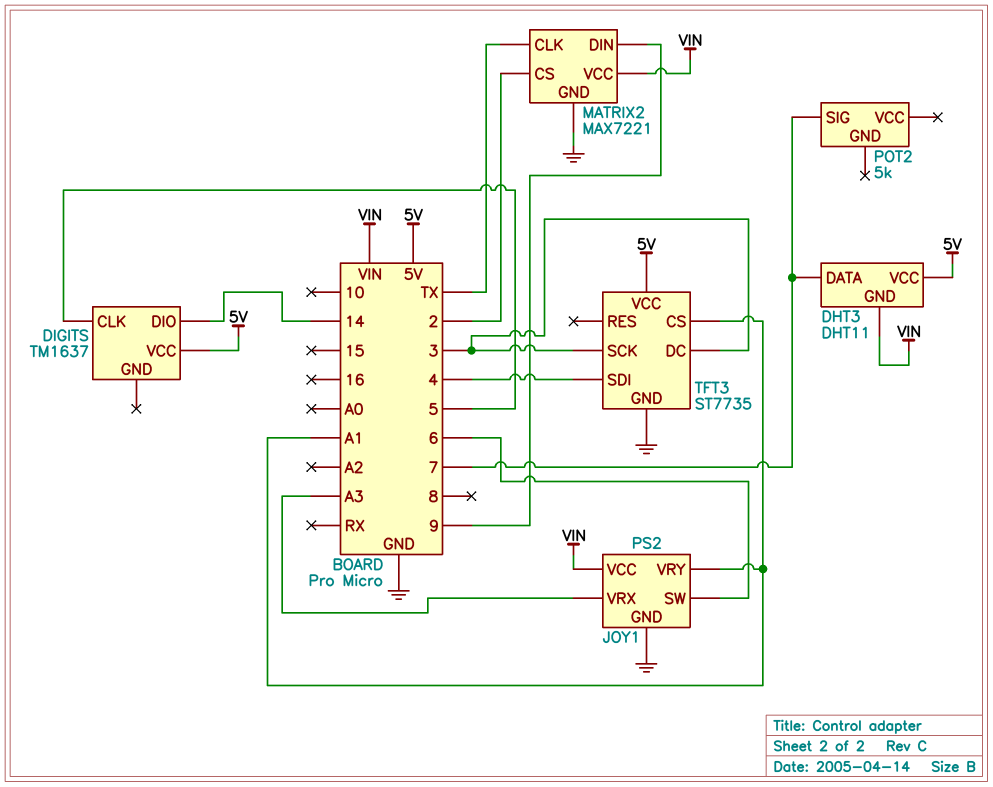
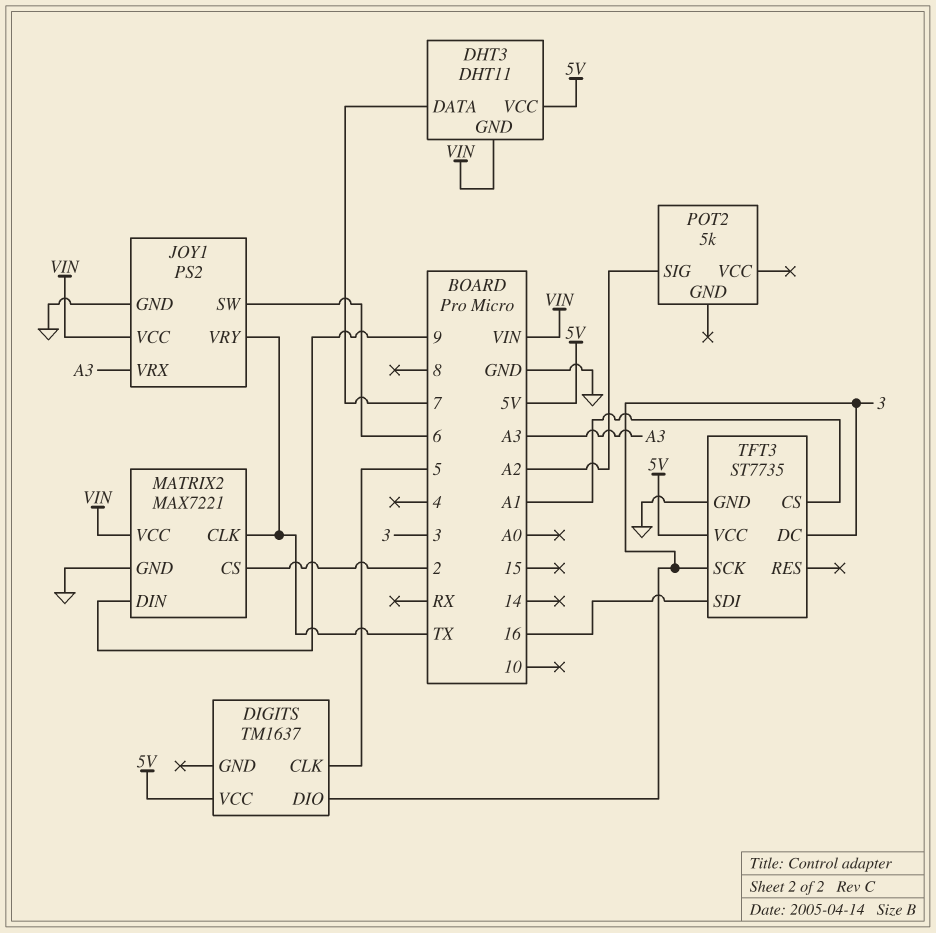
DIGITS pin DIO: 14 -> 3
JOY1 pin VRY: A1 -> TX
POT2 pin SIG: 7 -> A2
TFT3 pin SDI: 4 -> 16

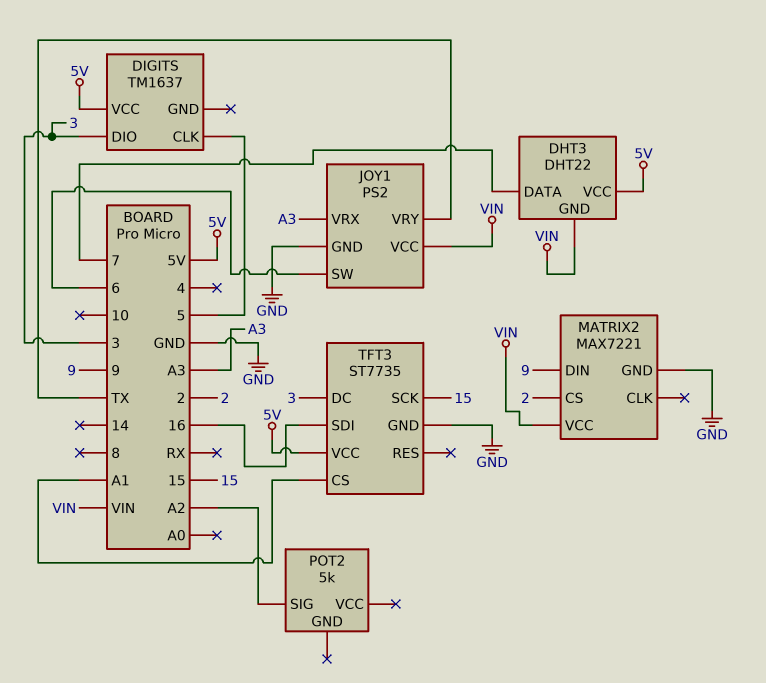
DHT3: DHT11 -> DHT22
MATRIX2 pin CLK: TX -> none
TFT3 pin SCK: 3 -> 15

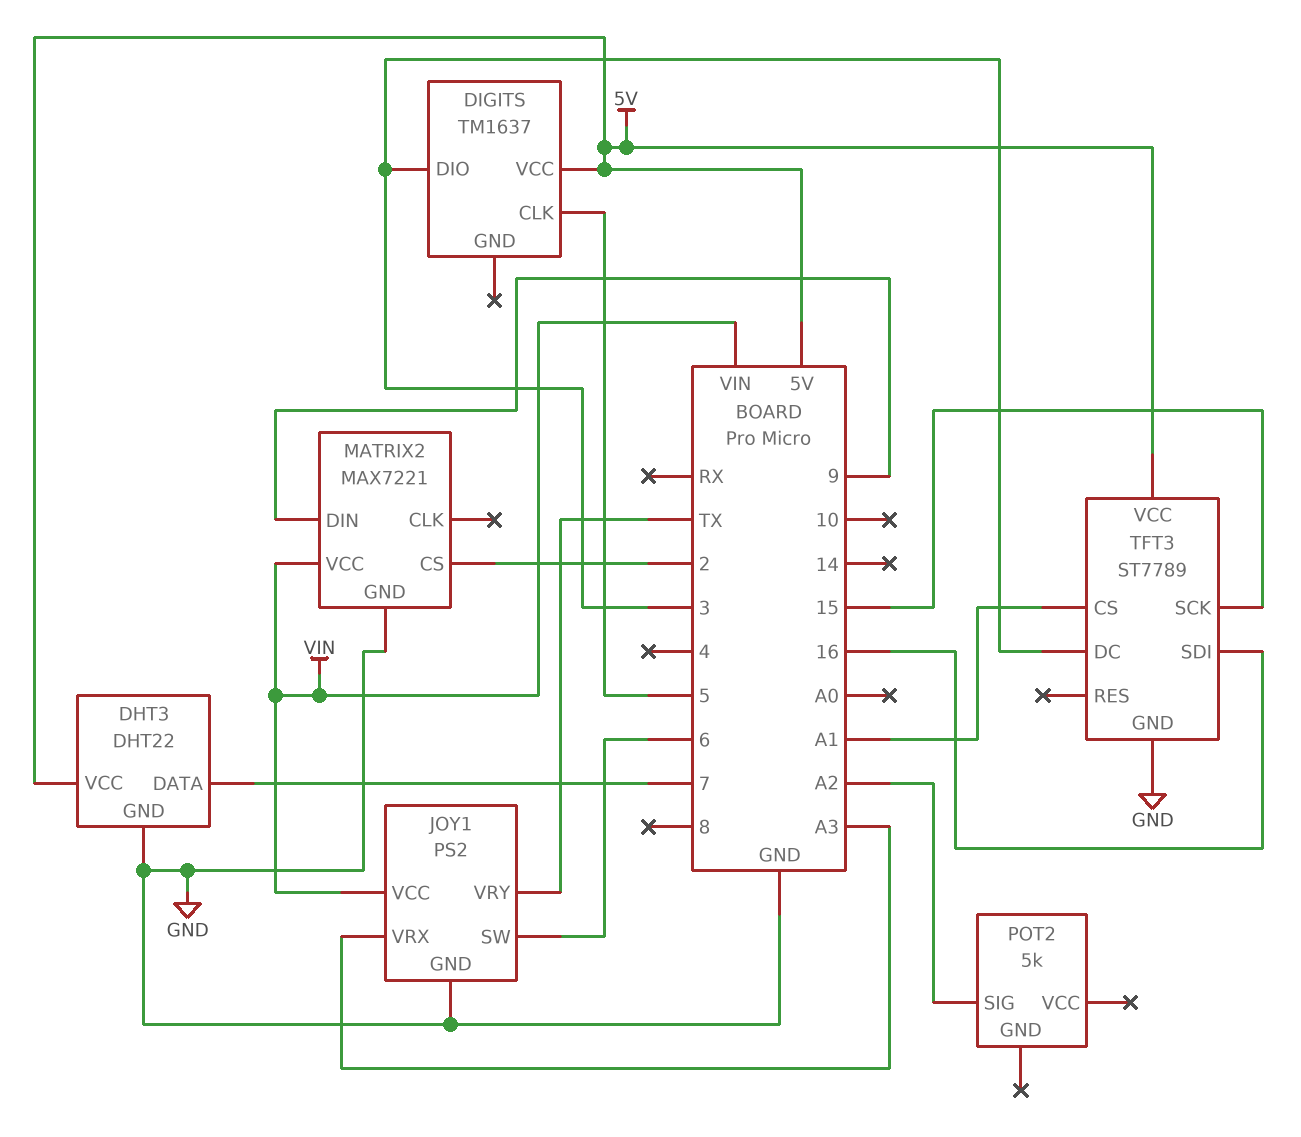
DHT3 pin GND: VIN -> GND
TFT3: ST7735 -> ST7789

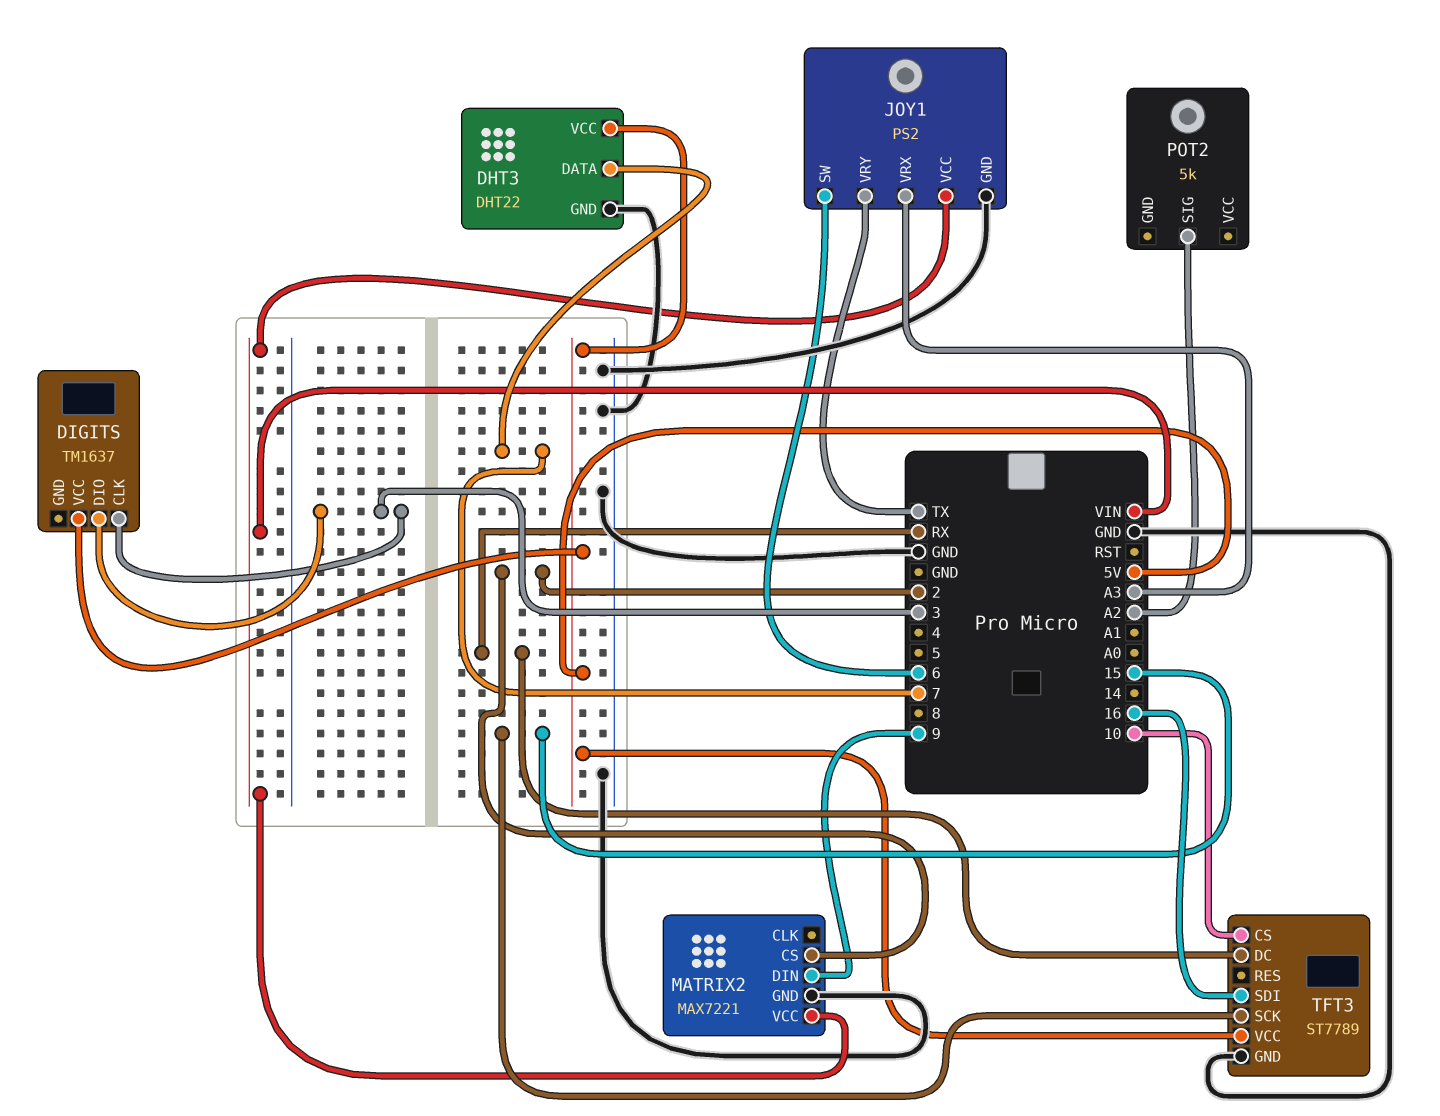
DIGITS pin CLK: 5 -> 3
TFT3 pin CS: A1 -> 10
TFT3 pin DC: 3 -> RX

